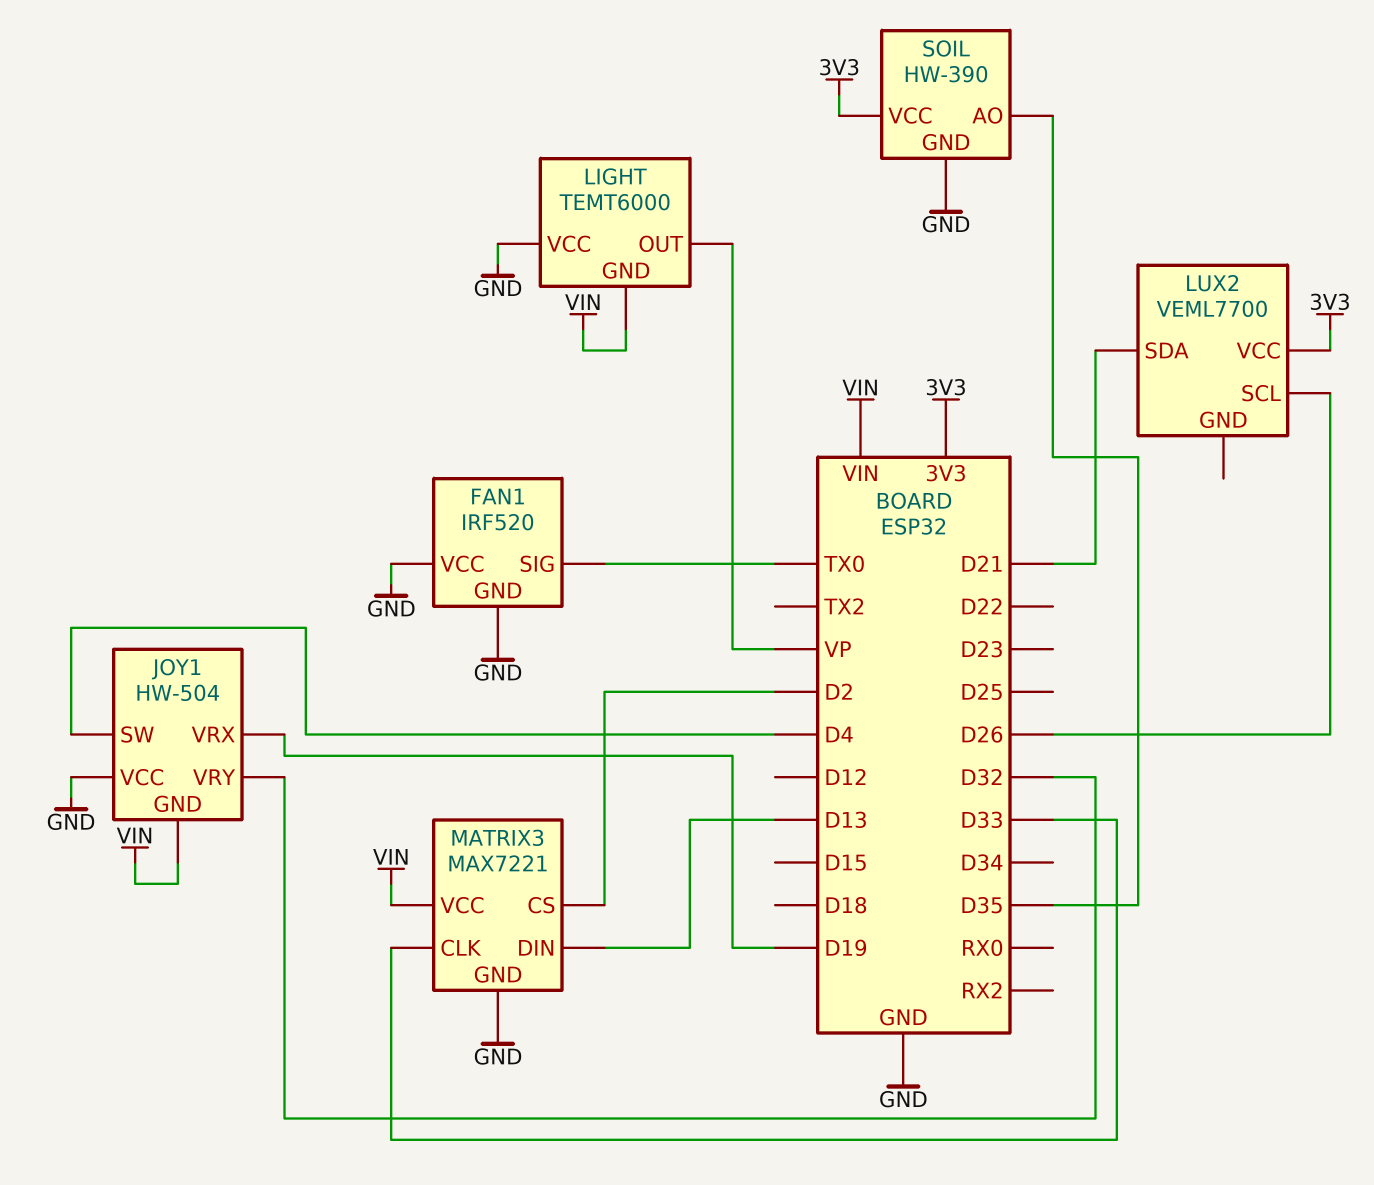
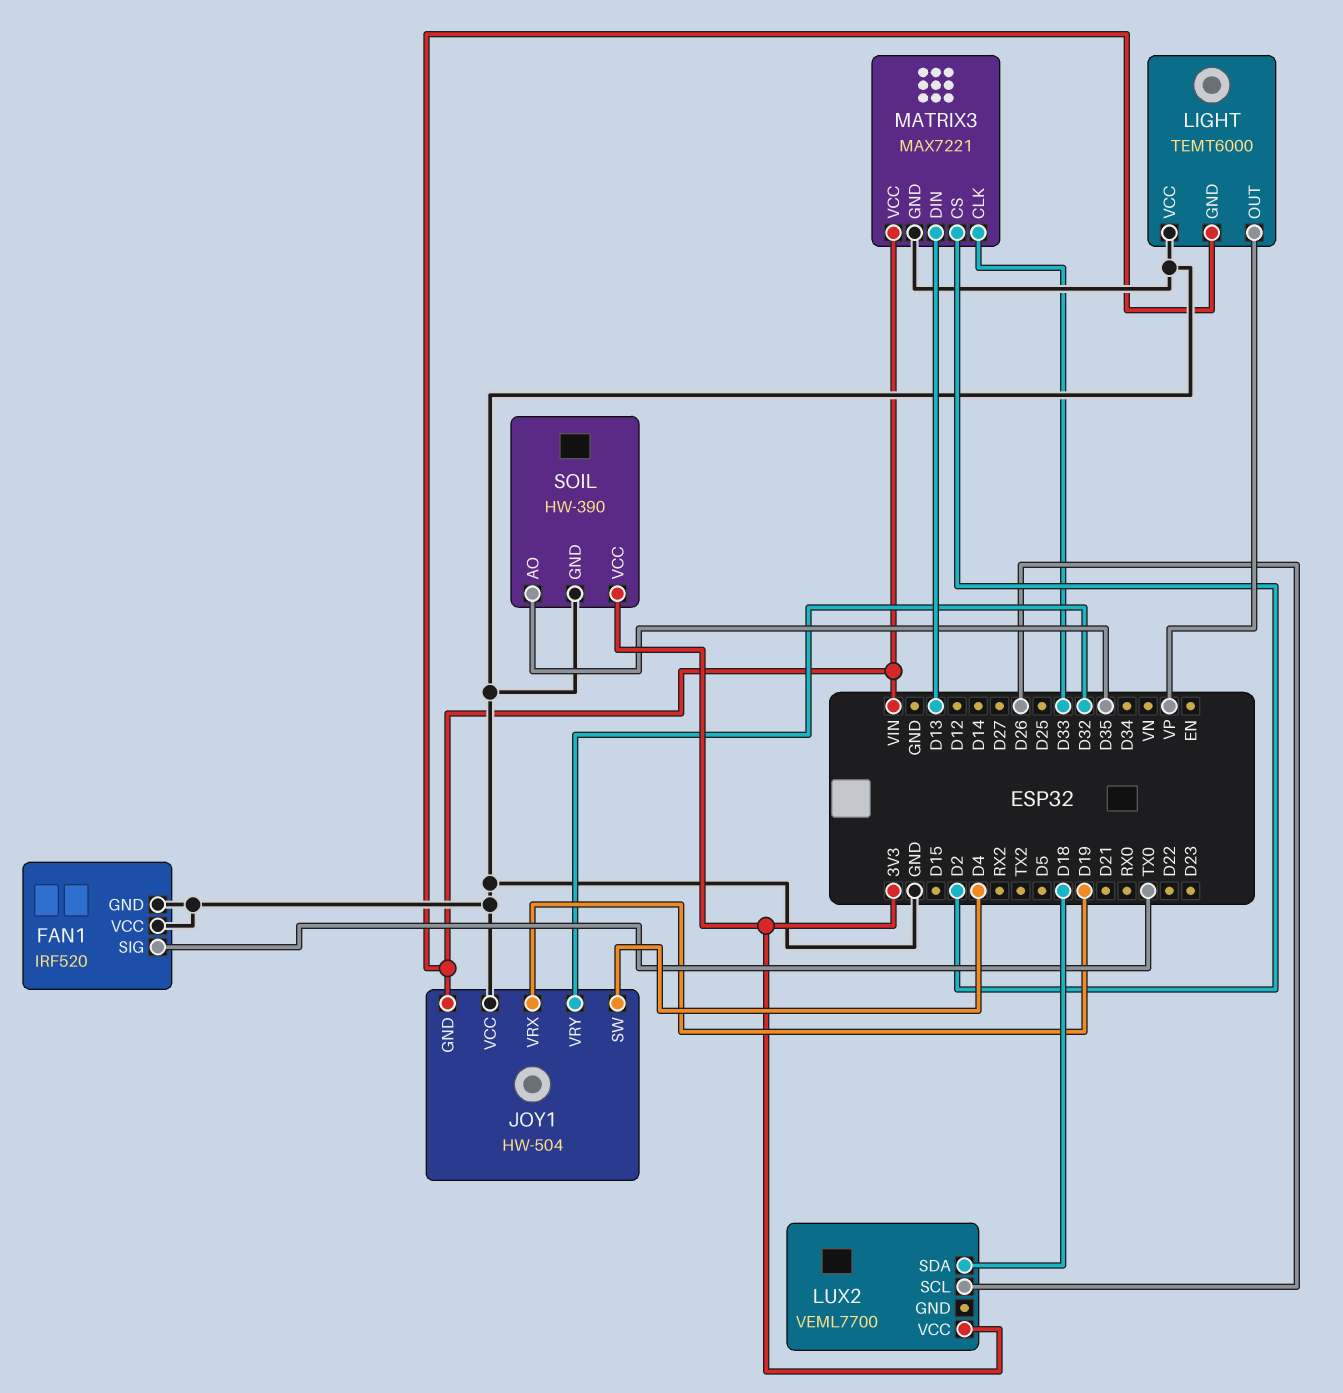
LUX2 pin SDA: D21 -> D18

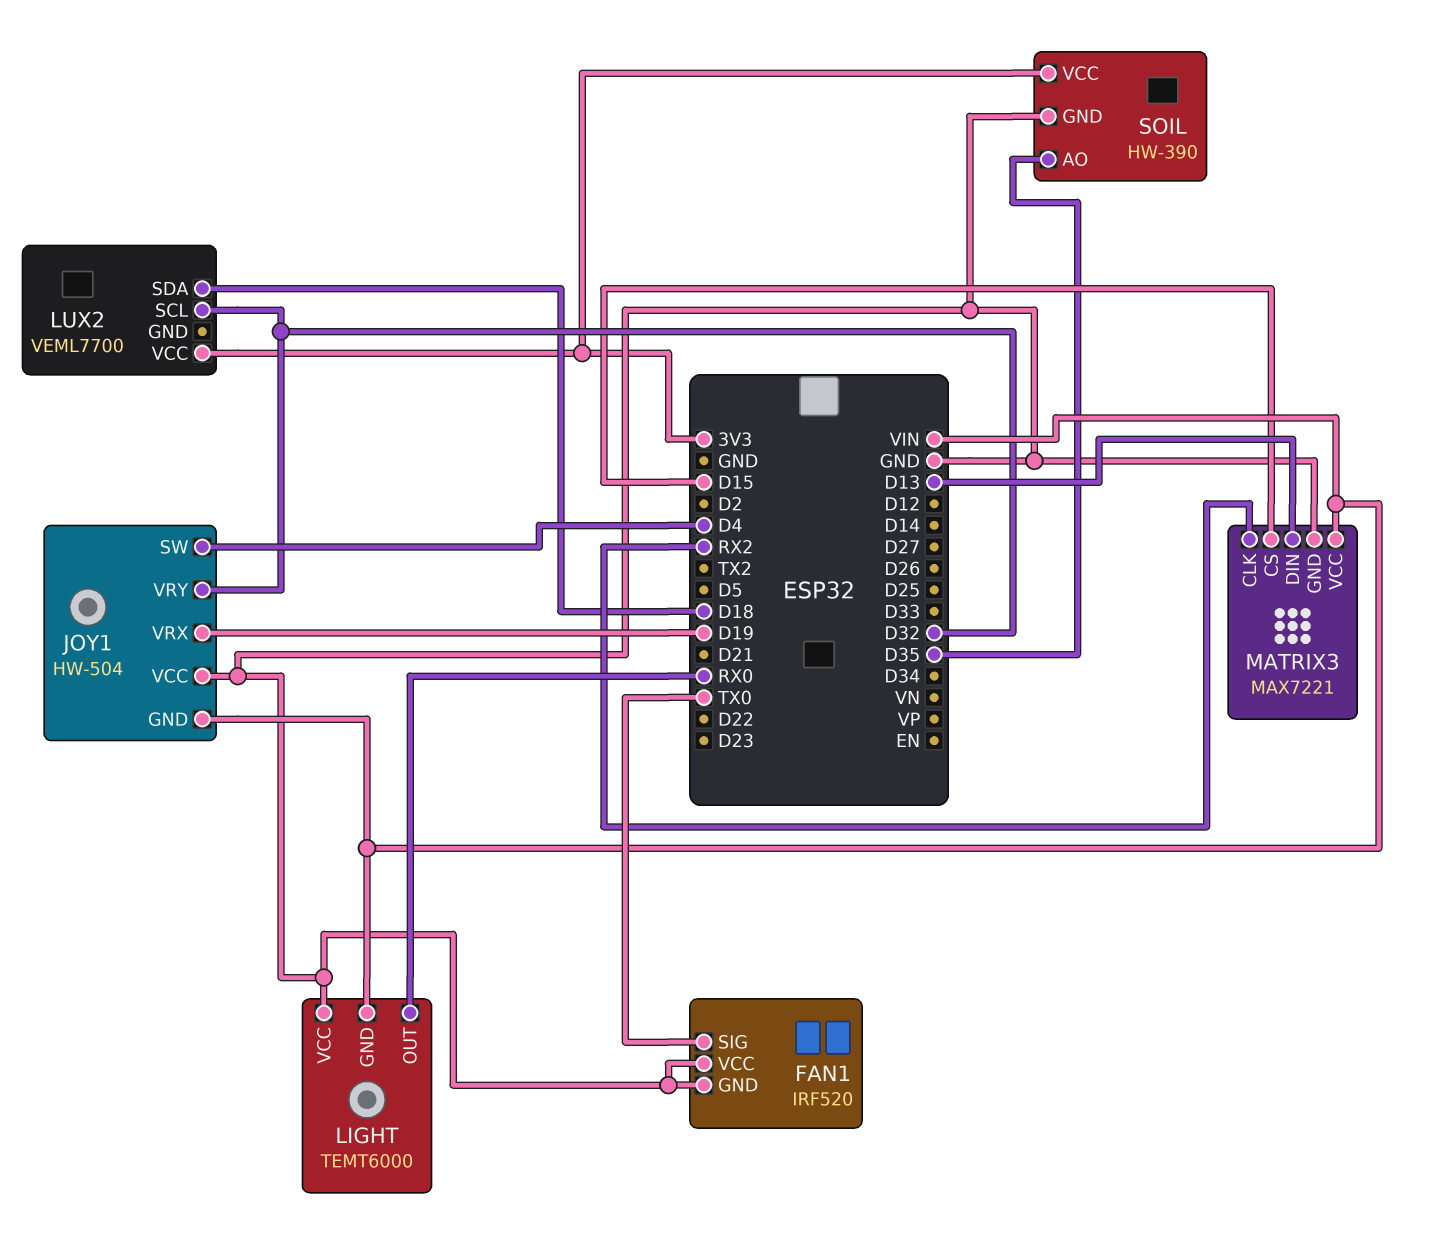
LIGHT pin OUT: VP -> RX0
LUX2 pin SCL: D26 -> D32
MATRIX3 pin CLK: D33 -> RX2
MATRIX3 pin CS: D2 -> D15

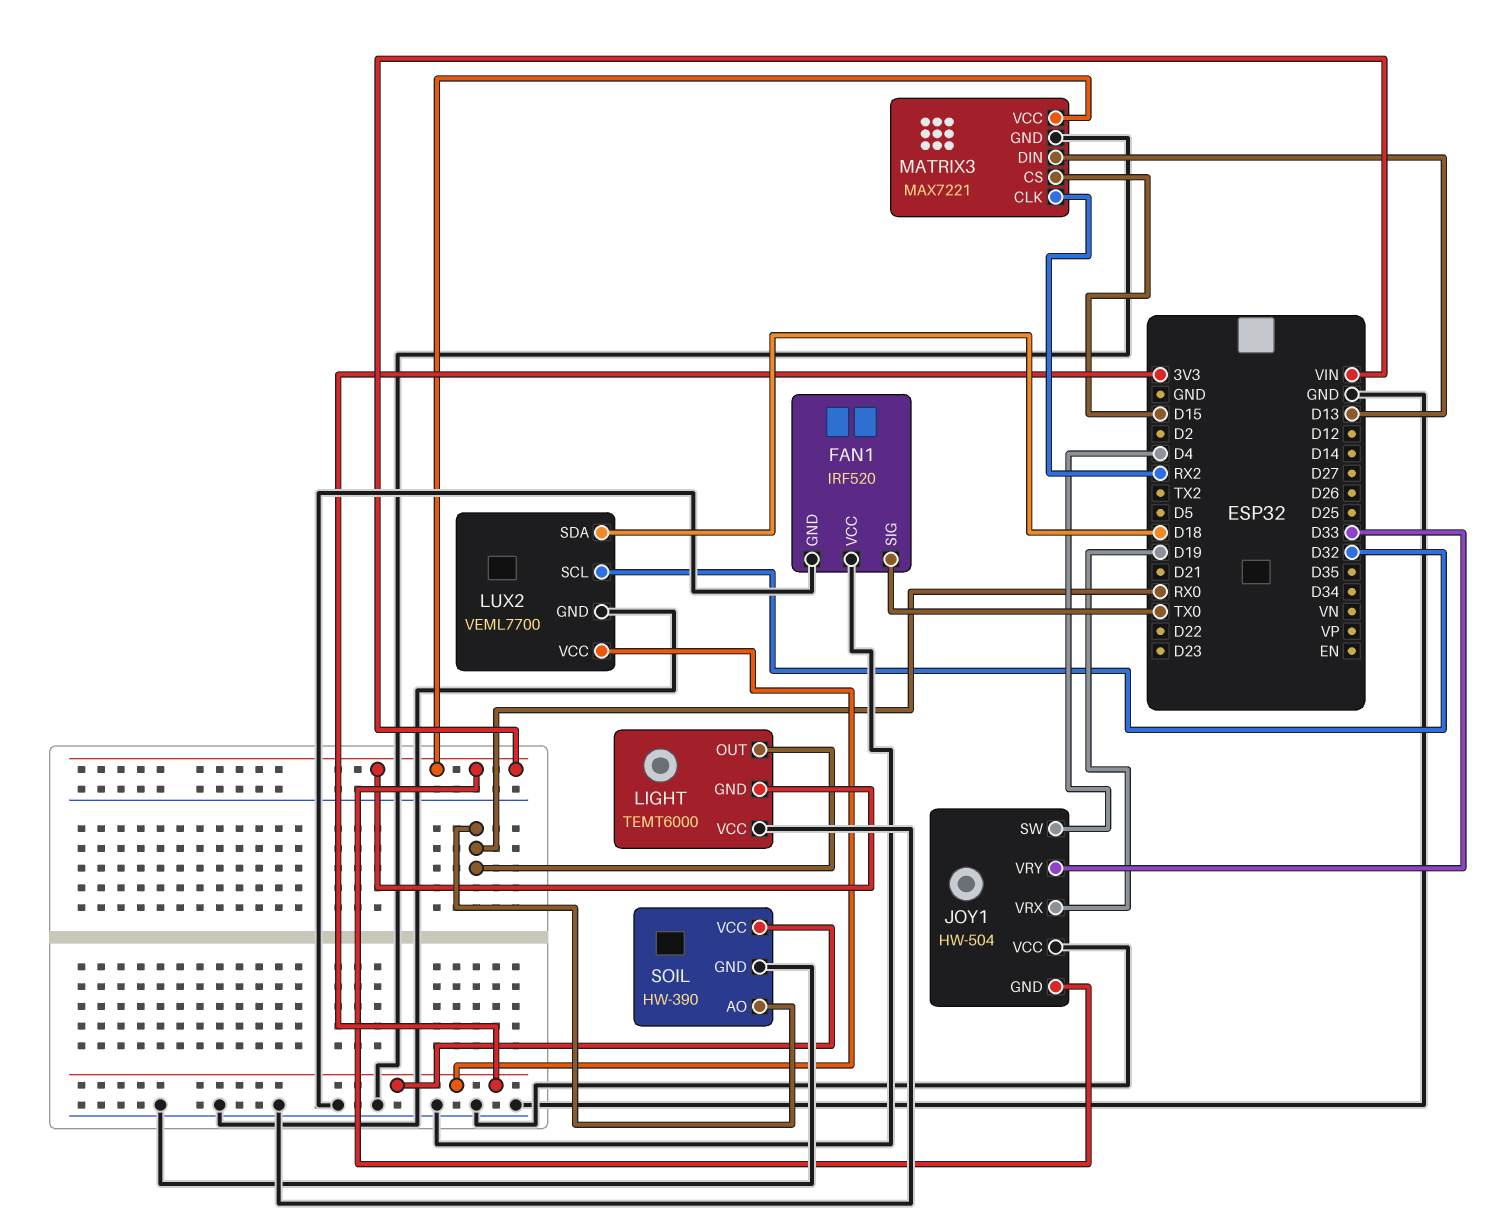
JOY1 pin VRY: D32 -> D33
LUX2 pin GND: none -> GND
SOIL pin AO: D35 -> RX0

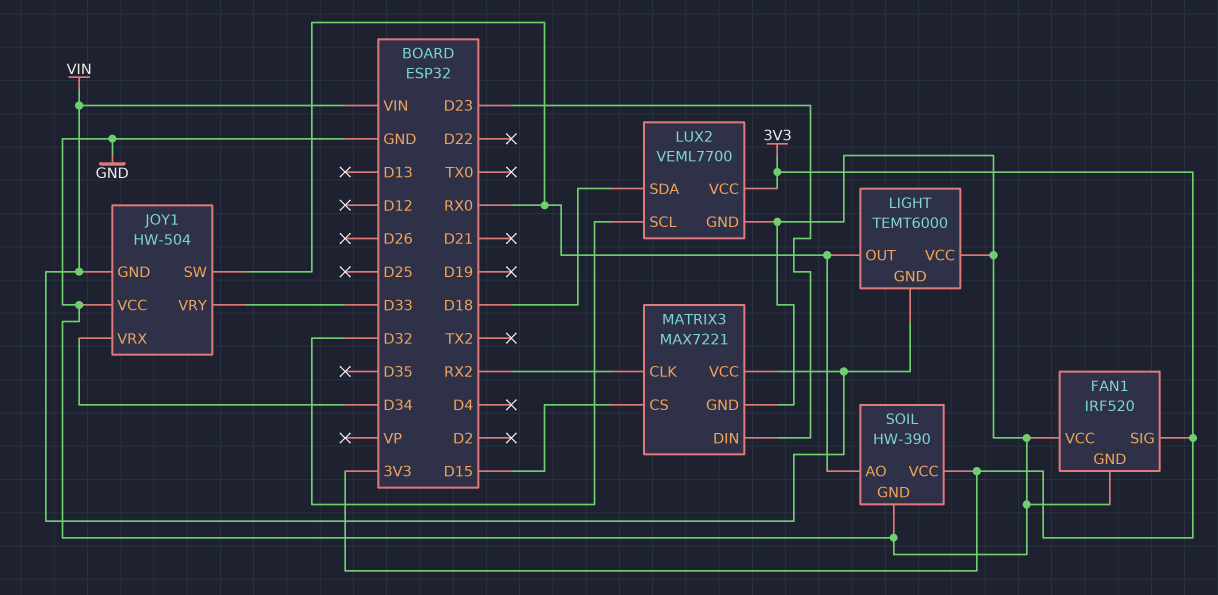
FAN1 pin SIG: TX0 -> 3V3
JOY1 pin SW: D4 -> RX0
JOY1 pin VRX: D19 -> D34
MATRIX3 pin DIN: D13 -> D23

